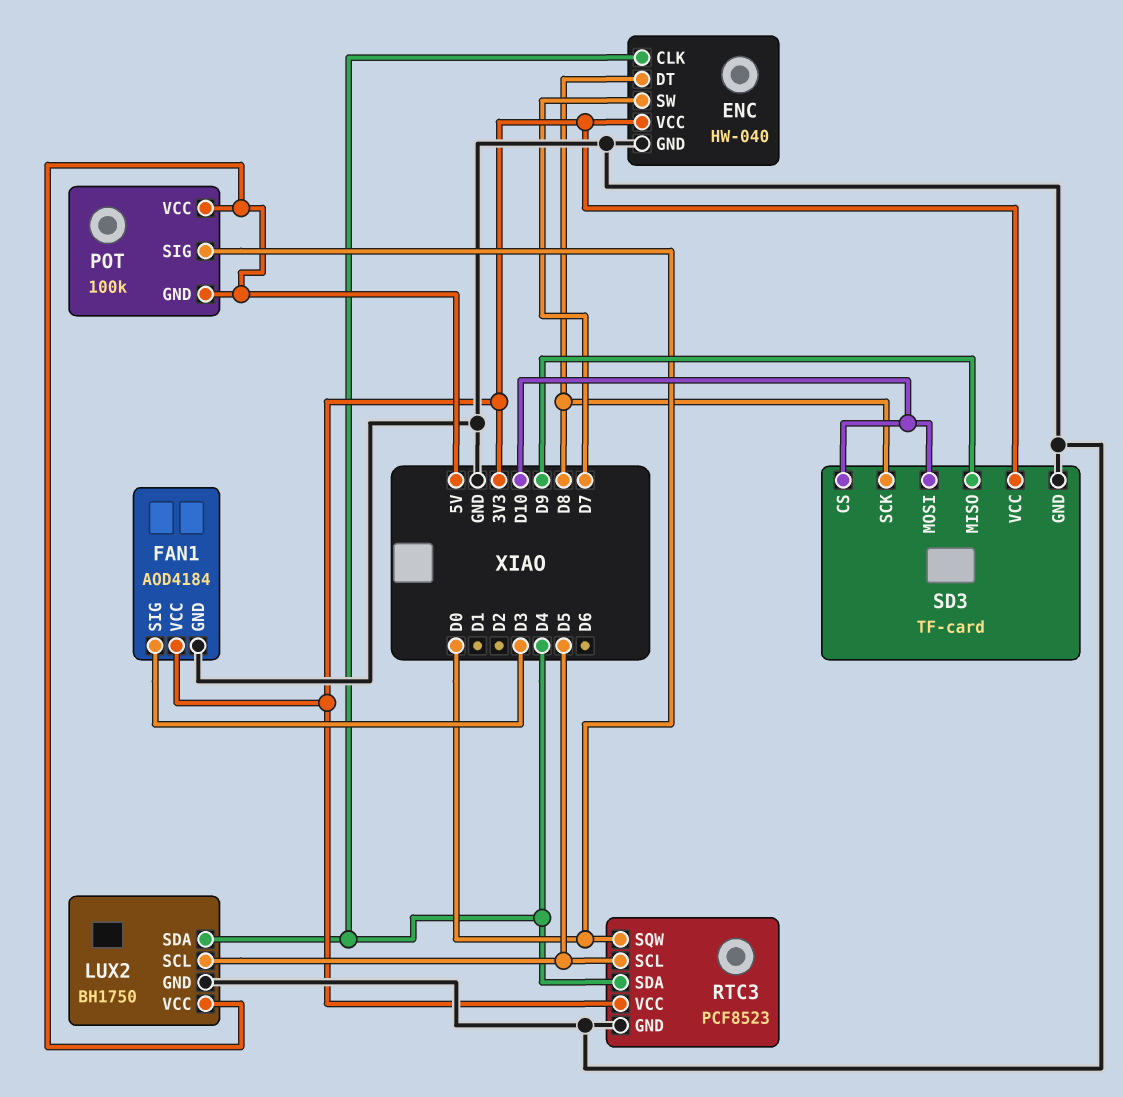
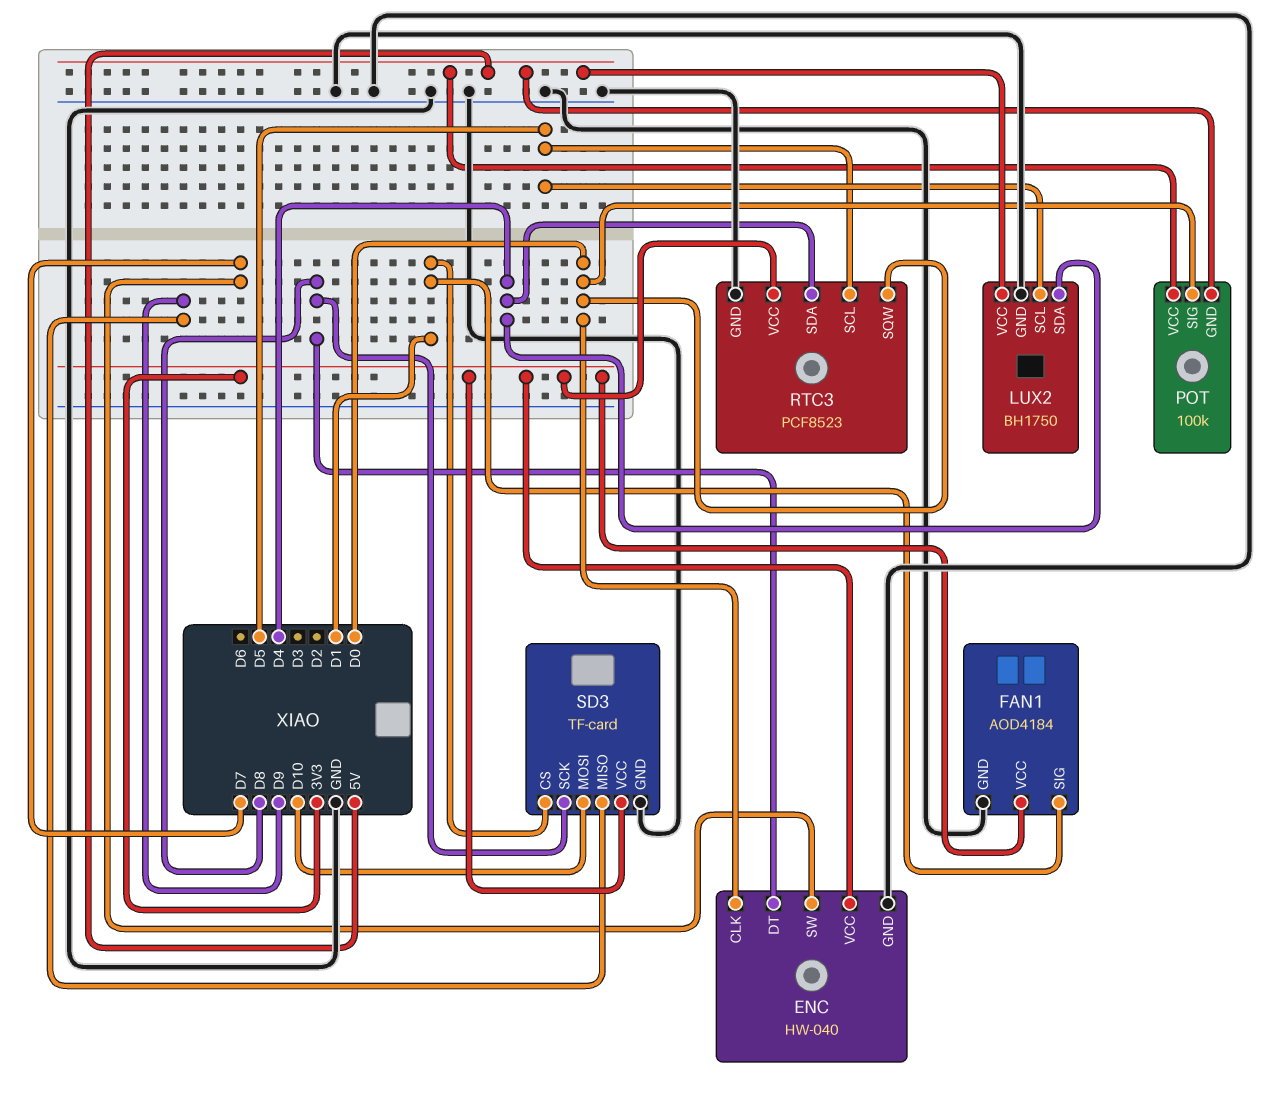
ENC pin CLK: D4 -> D0
FAN1 pin SIG: D3 -> D1
SD3 pin CS: D10 -> D1

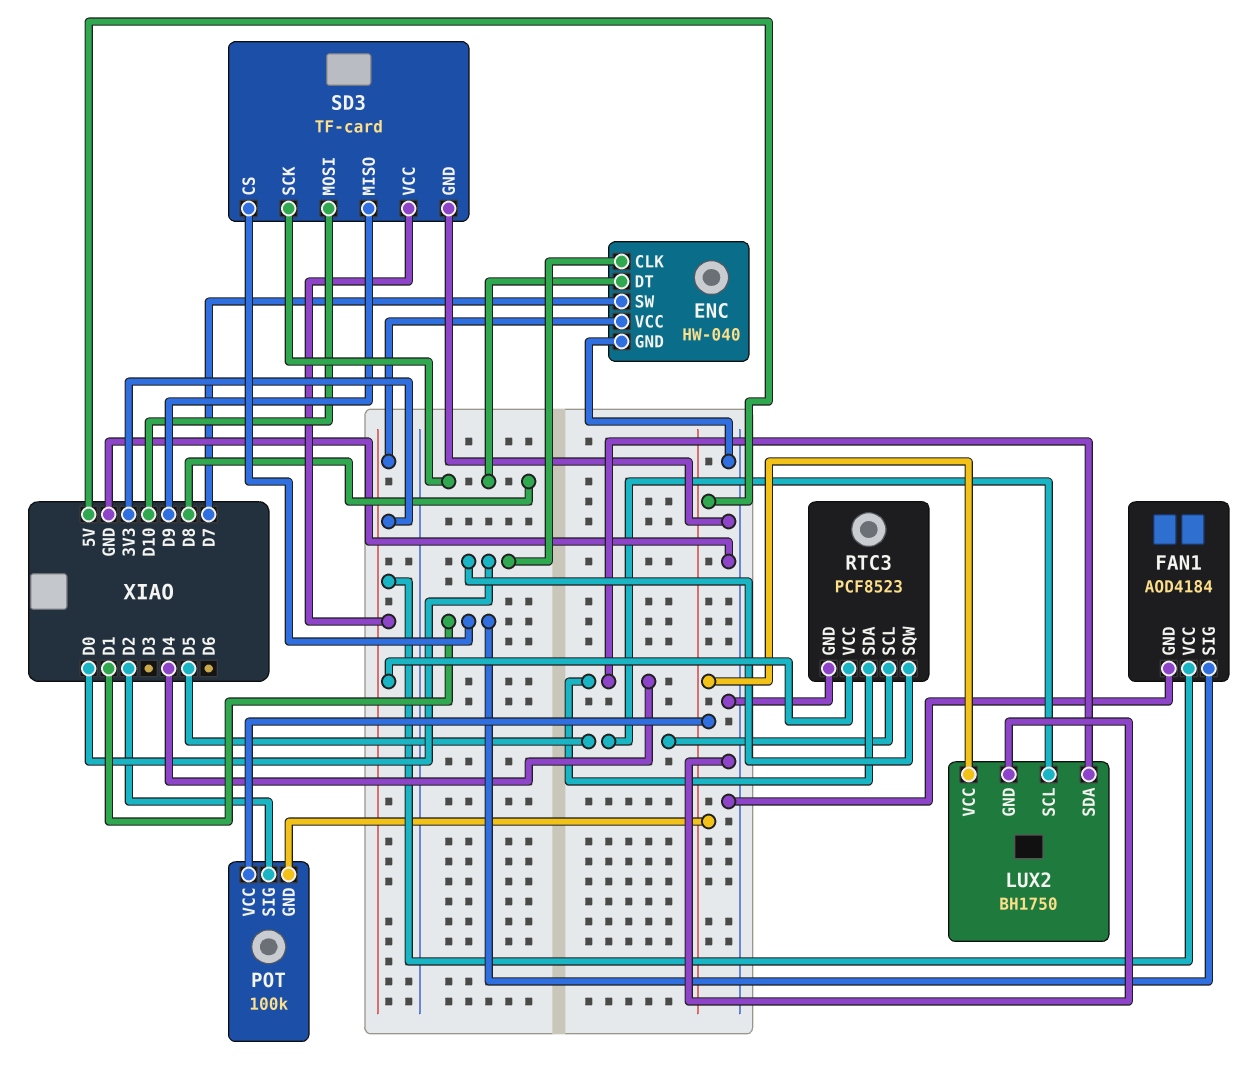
POT pin SIG: D0 -> D2

